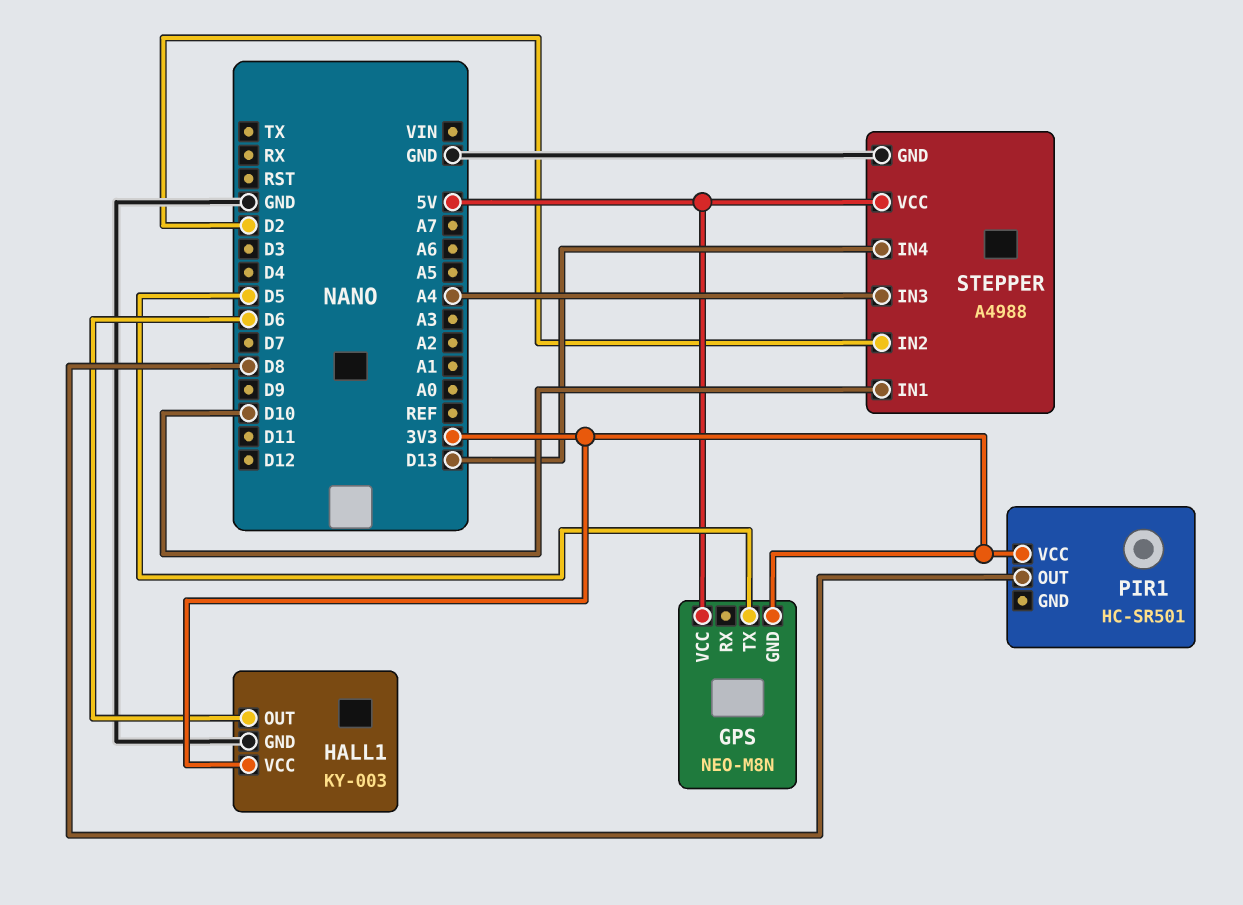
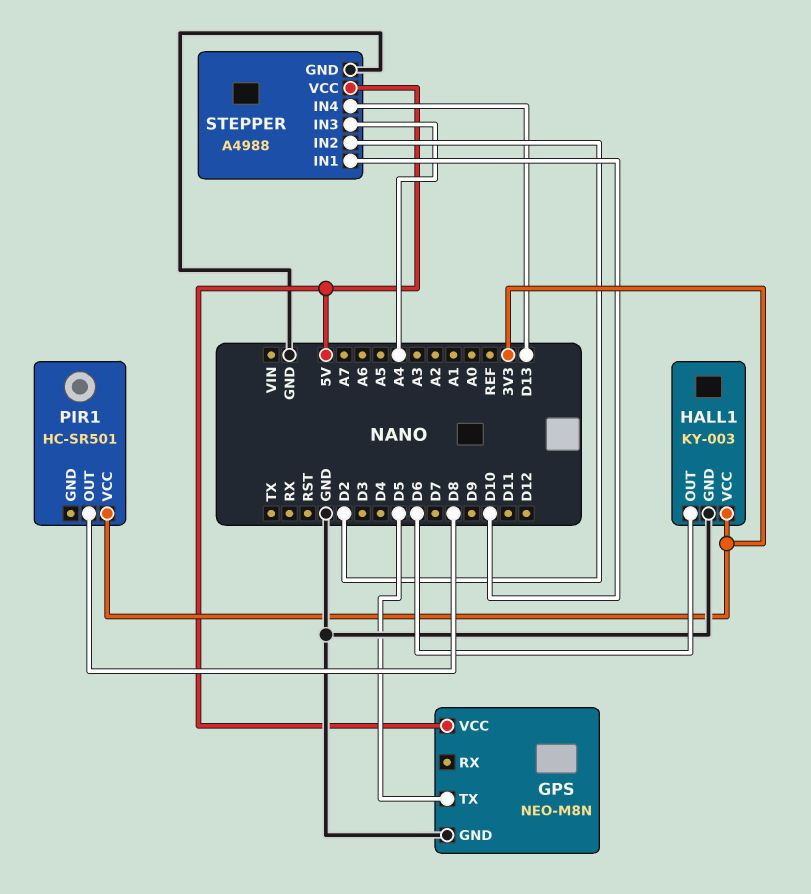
GPS pin GND: 3V3 -> GND

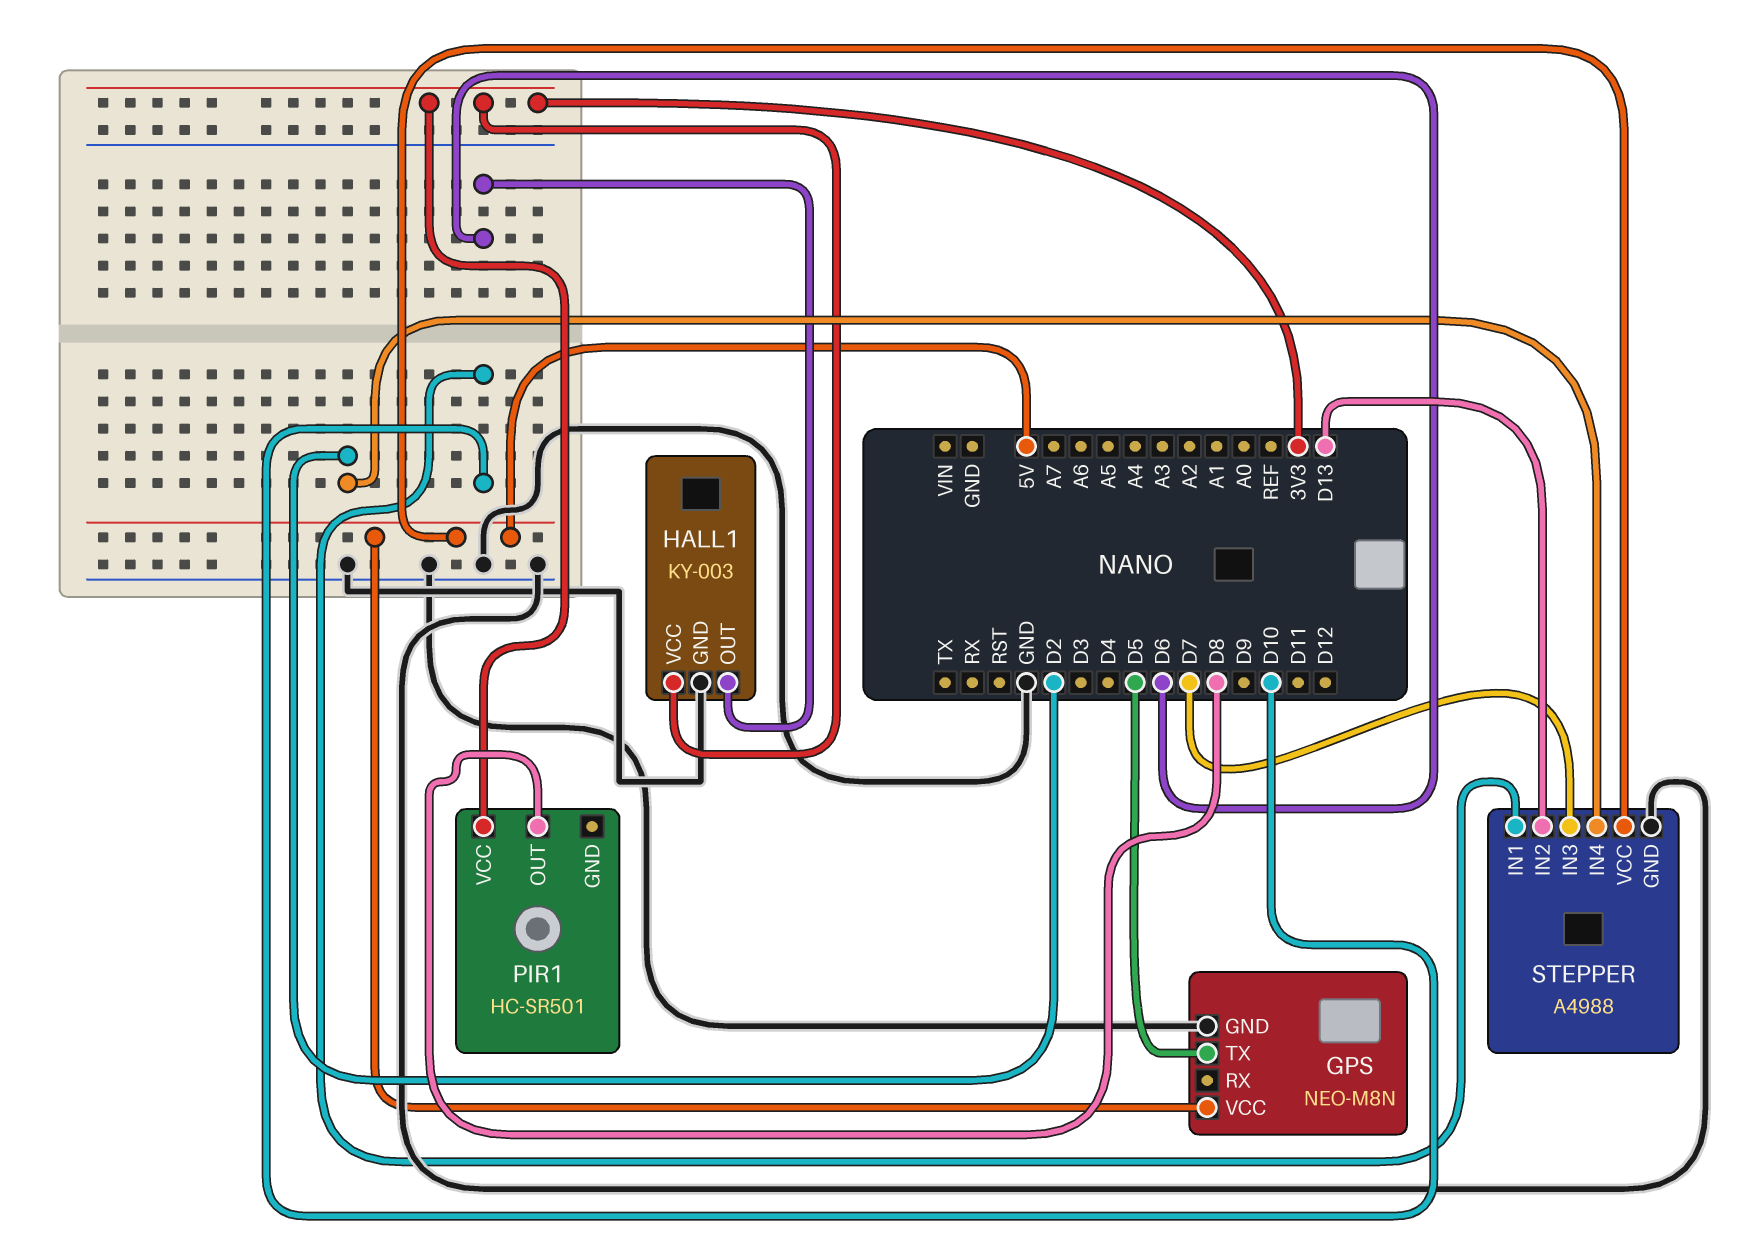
STEPPER pin IN2: D2 -> D13
STEPPER pin IN3: A4 -> D7
STEPPER pin IN4: D13 -> D2

